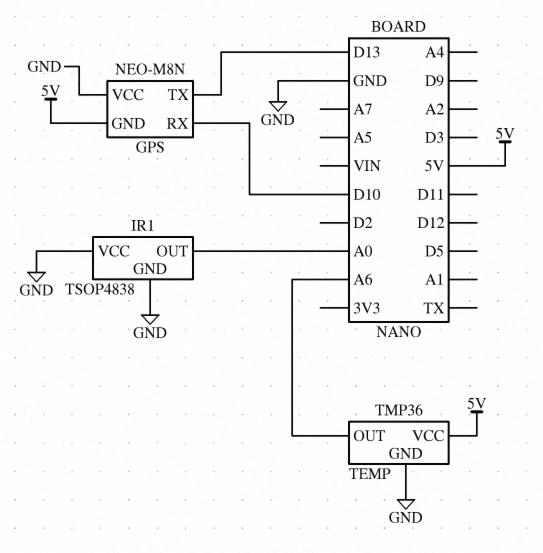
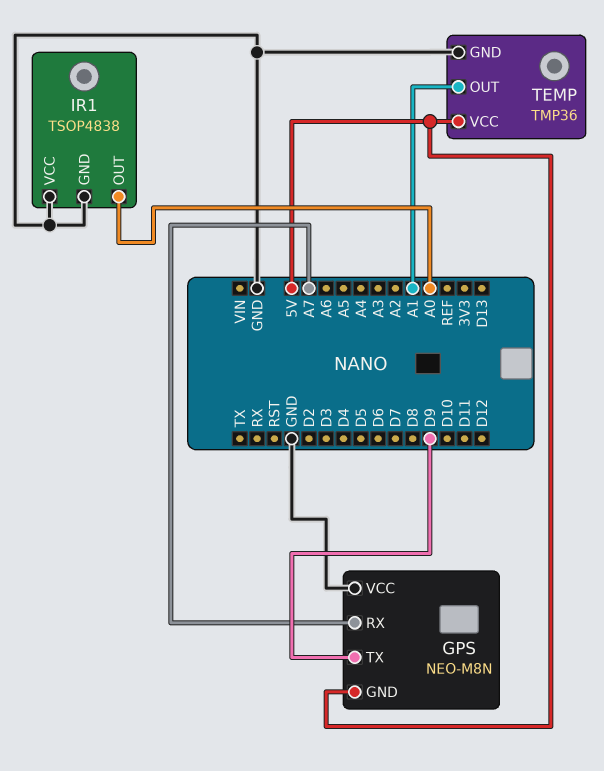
GPS pin RX: D10 -> A7
GPS pin TX: D13 -> D9
TEMP pin OUT: A6 -> A1

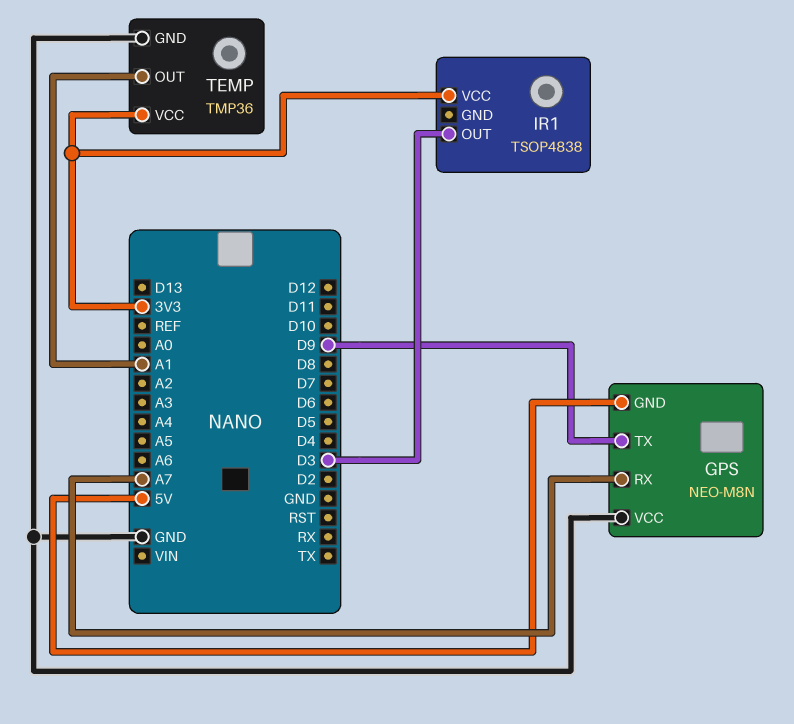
IR1 pin GND: GND -> none
IR1 pin OUT: A0 -> D3
IR1 pin VCC: GND -> 3V3
TEMP pin VCC: 5V -> 3V3

